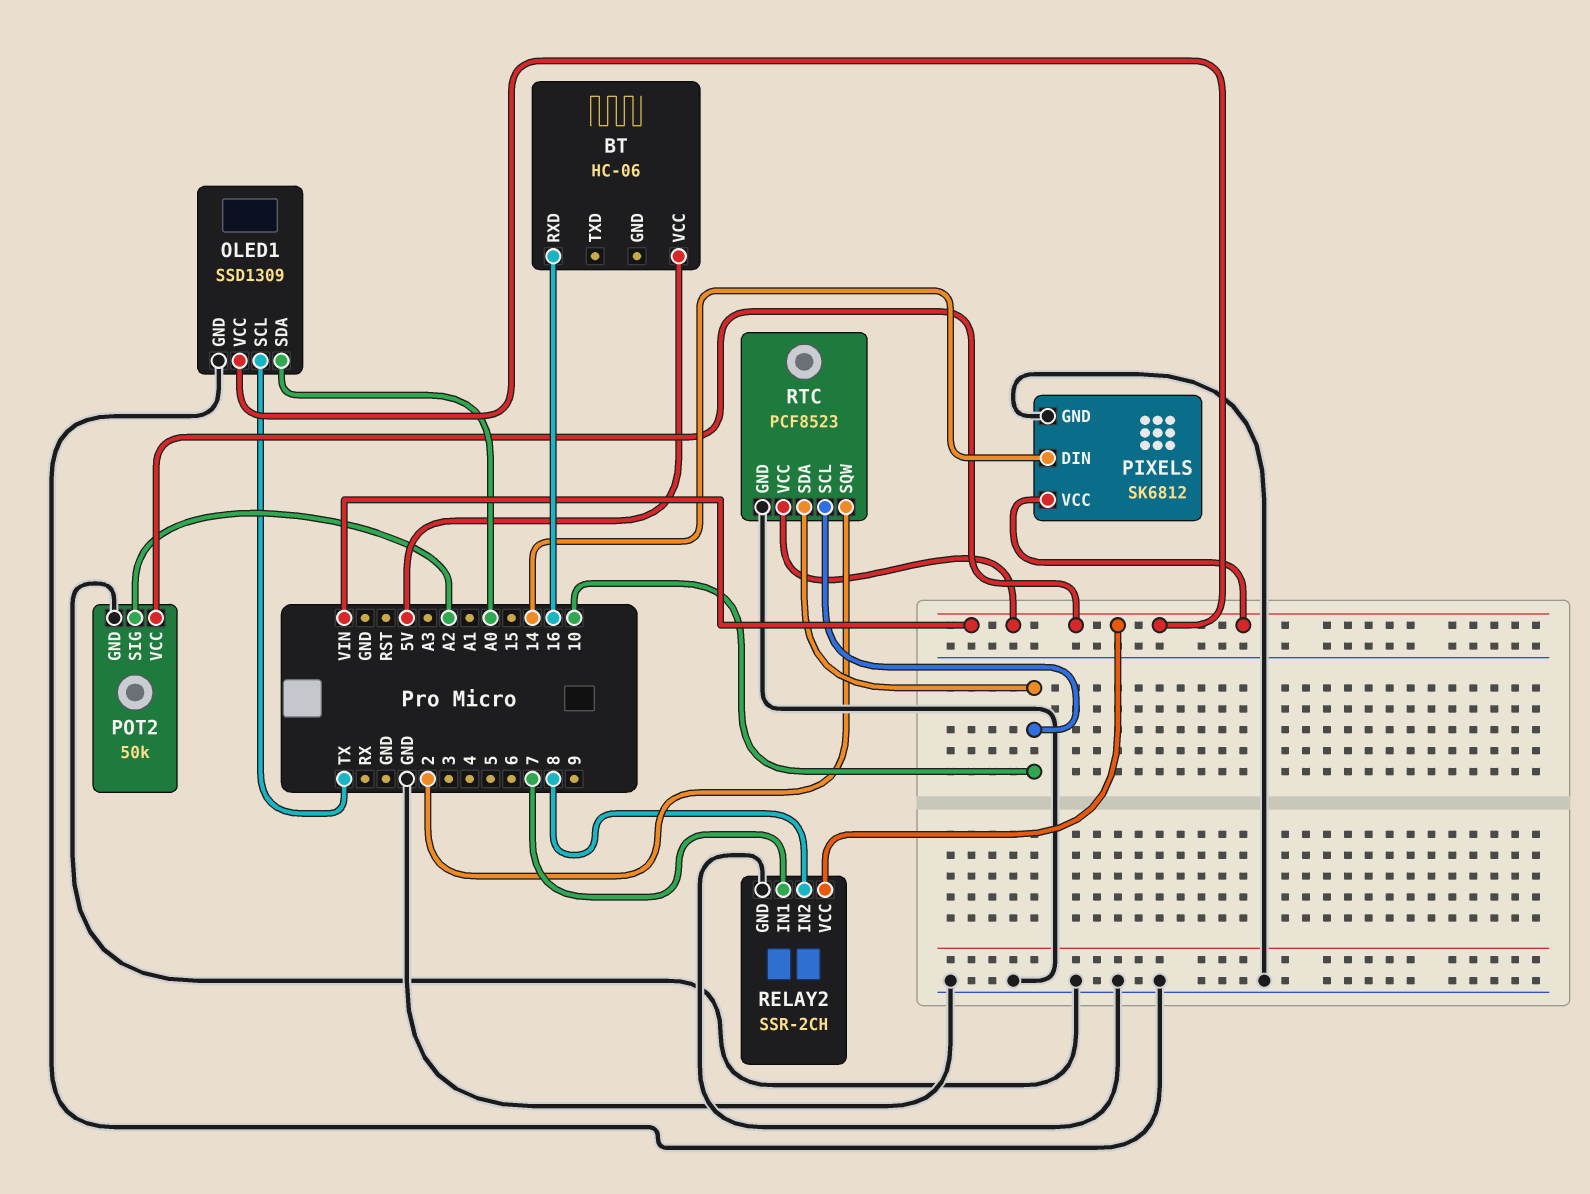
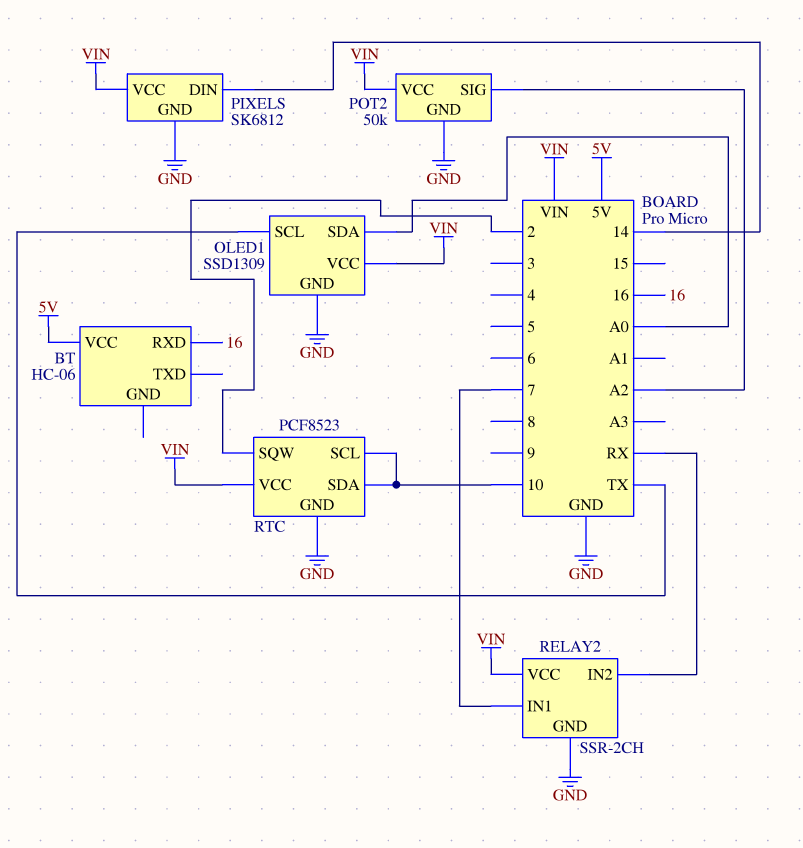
RELAY2 pin IN2: 8 -> RX

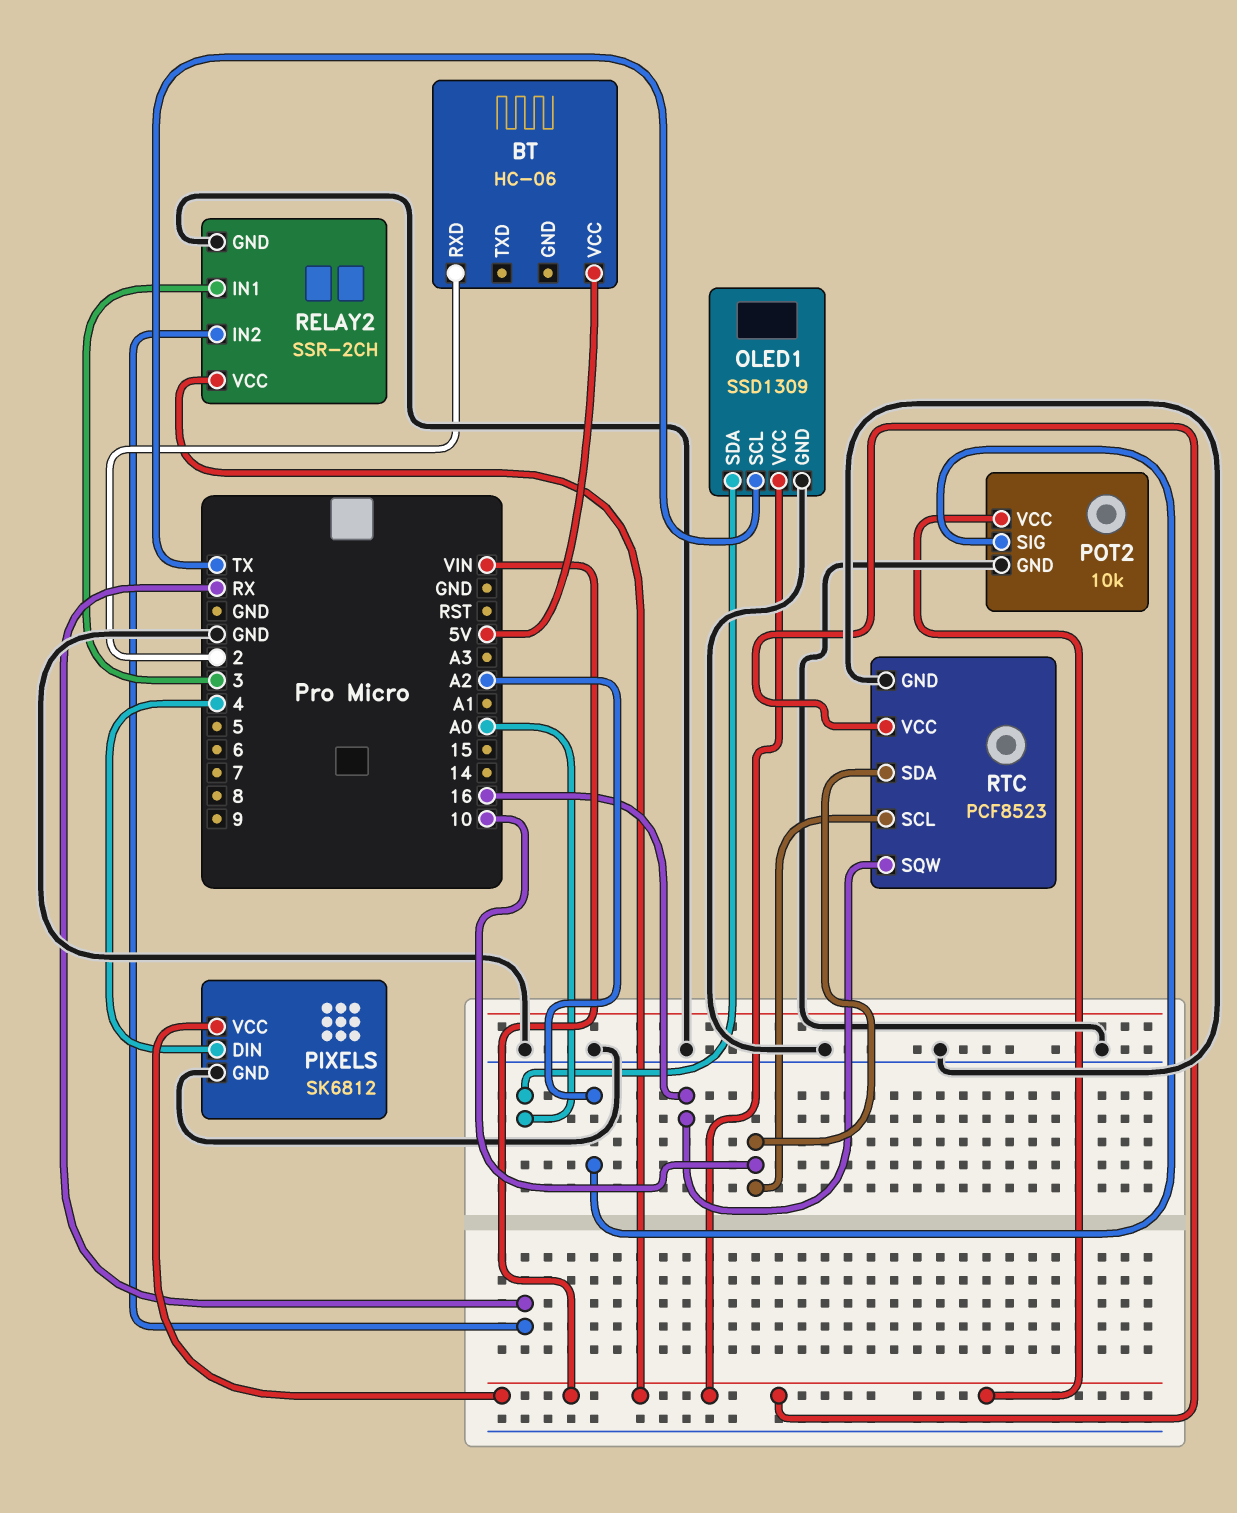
BT pin RXD: 16 -> 2
PIXELS pin DIN: 14 -> 4
POT2: 50k -> 10k
RELAY2 pin IN1: 7 -> 3
RTC pin SQW: 2 -> 16

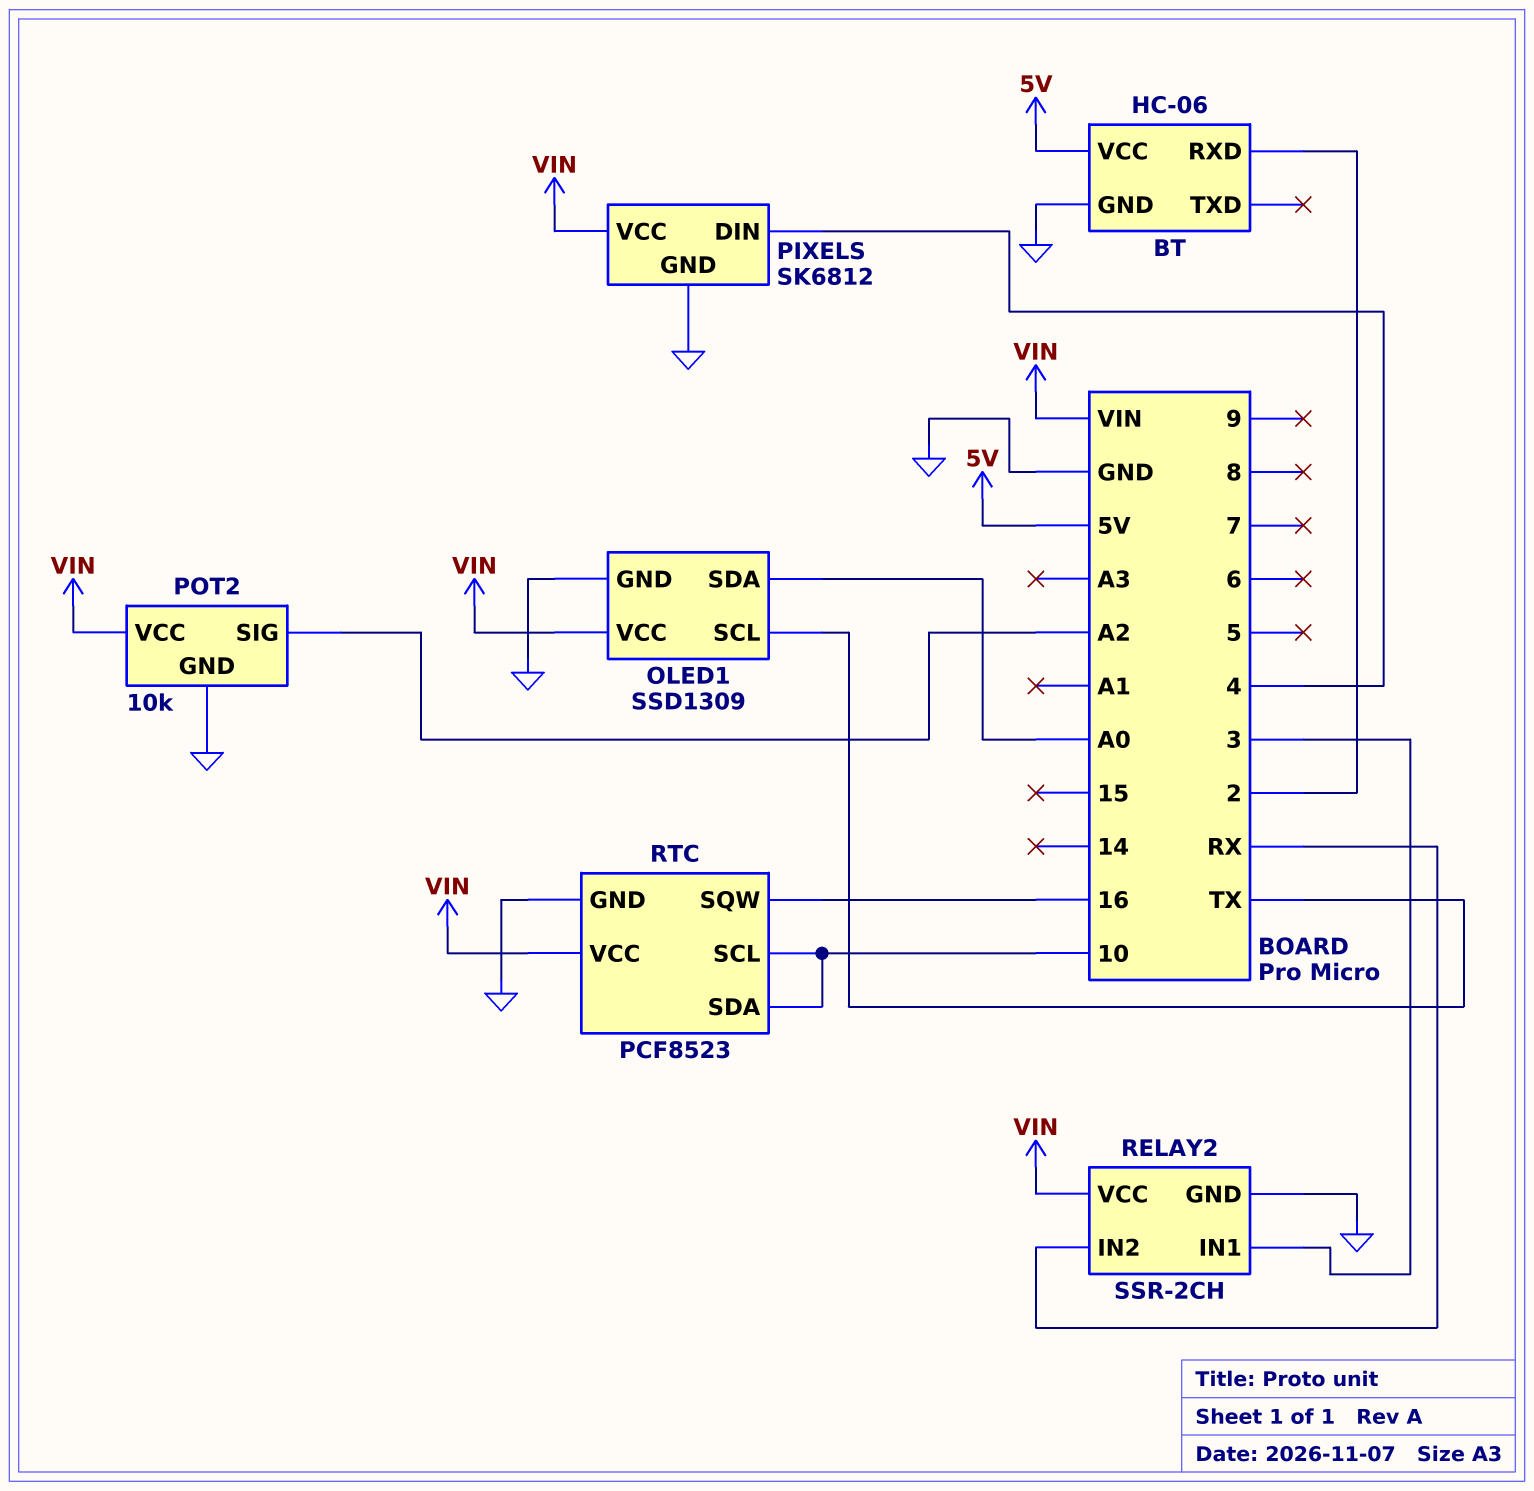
BT pin GND: none -> GND

